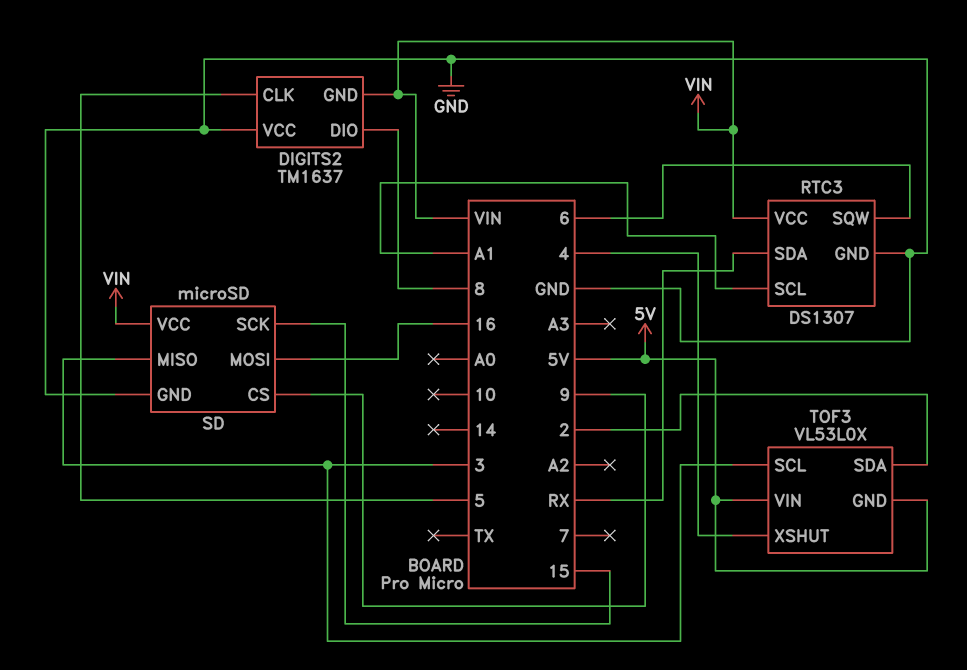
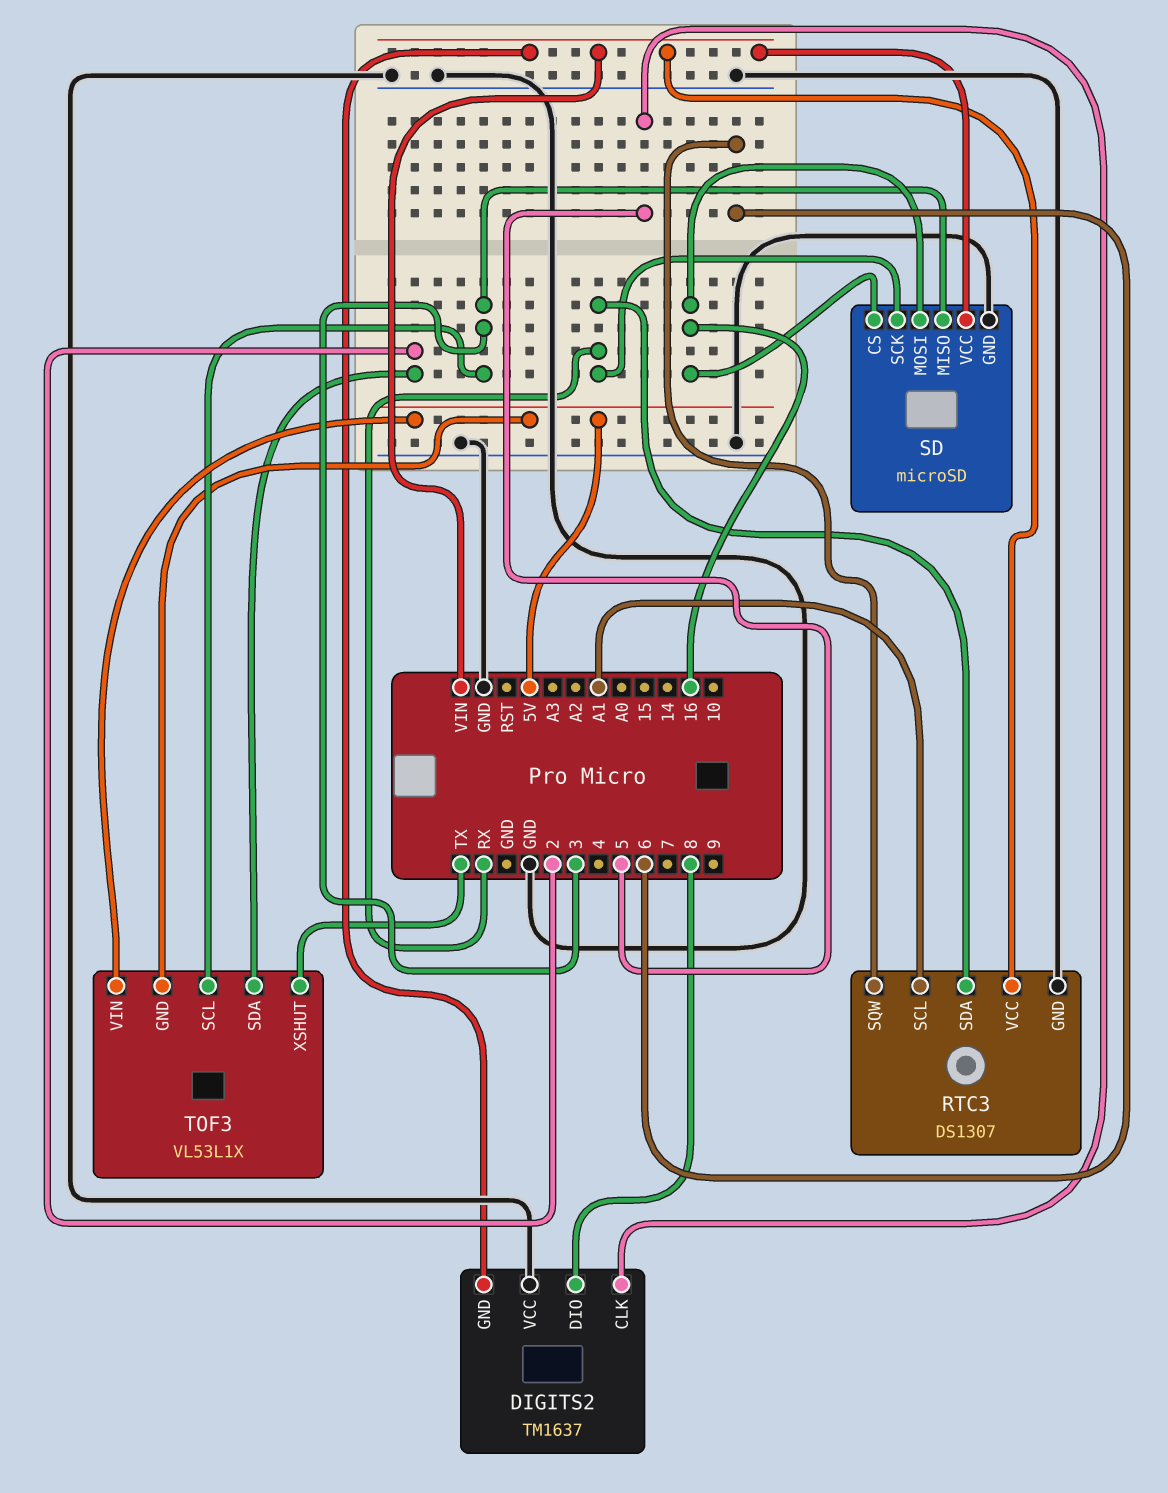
SD pin CS: 9 -> 16
SD pin SCK: 15 -> RX
TOF3: VL53L0X -> VL53L1X
TOF3 pin XSHUT: 4 -> TX

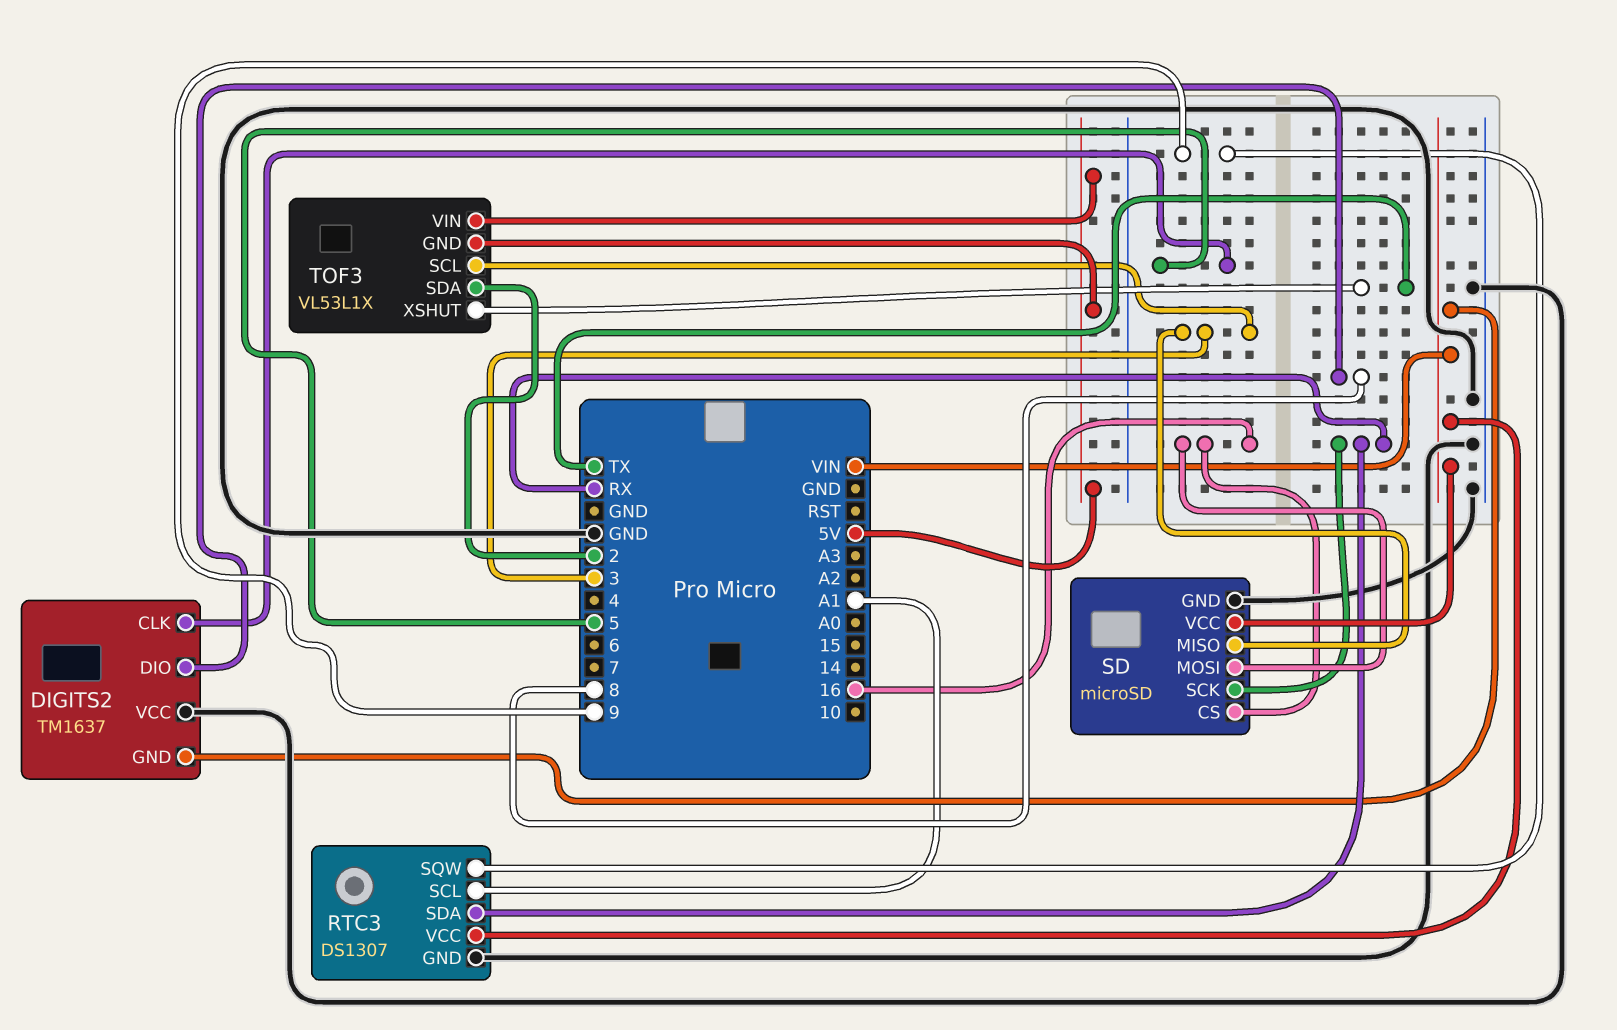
RTC3 pin SQW: 6 -> 9

